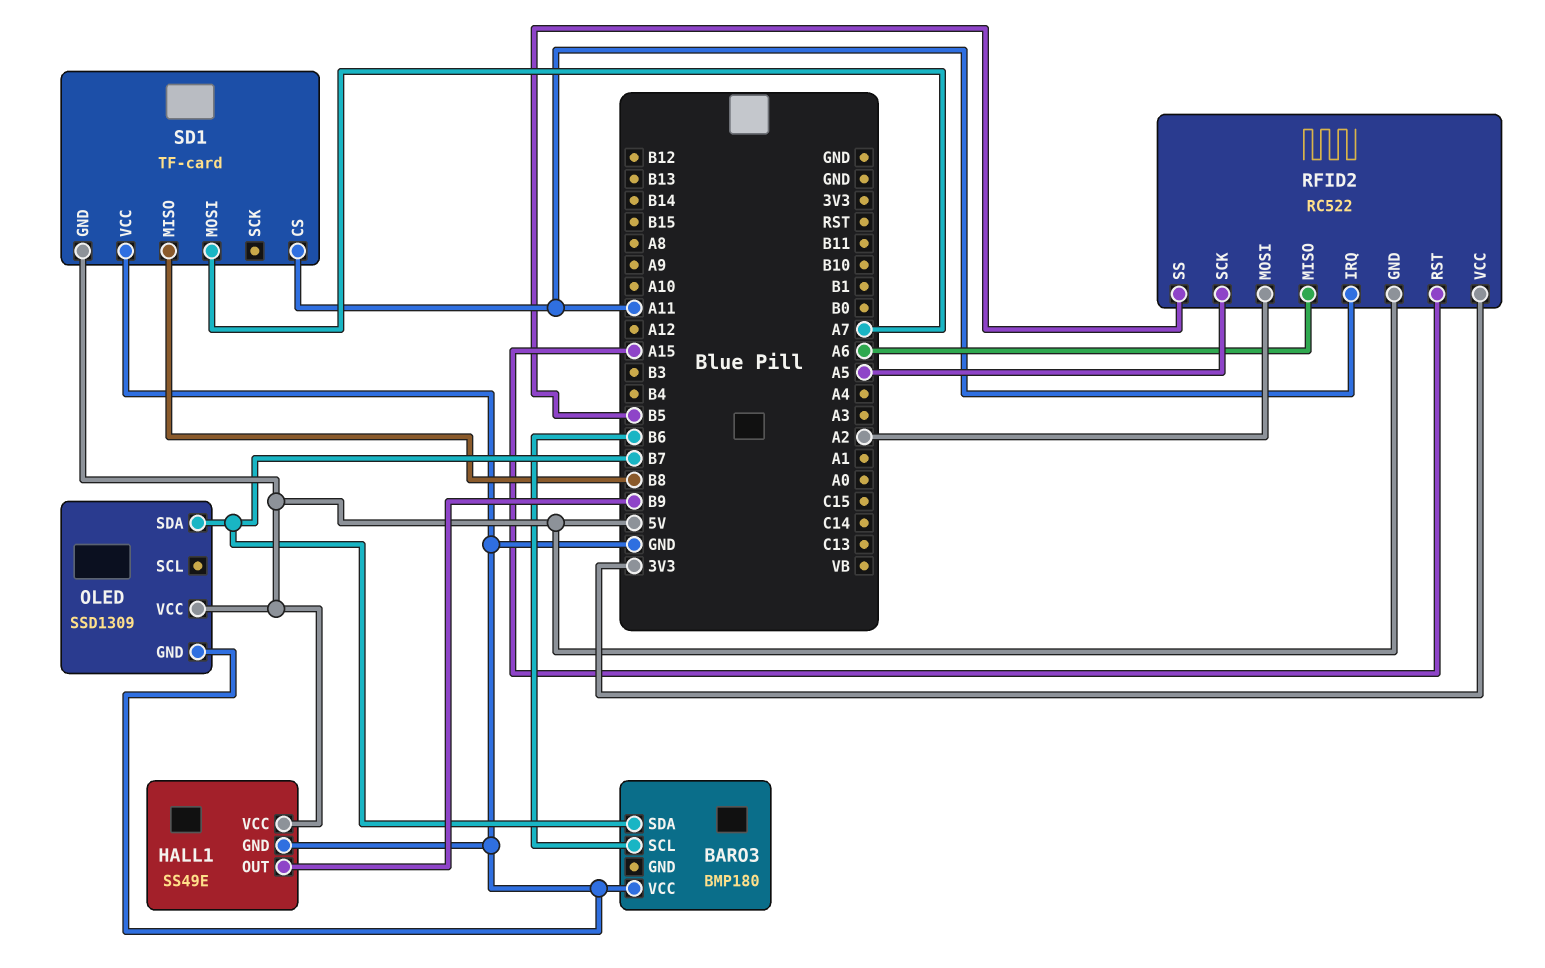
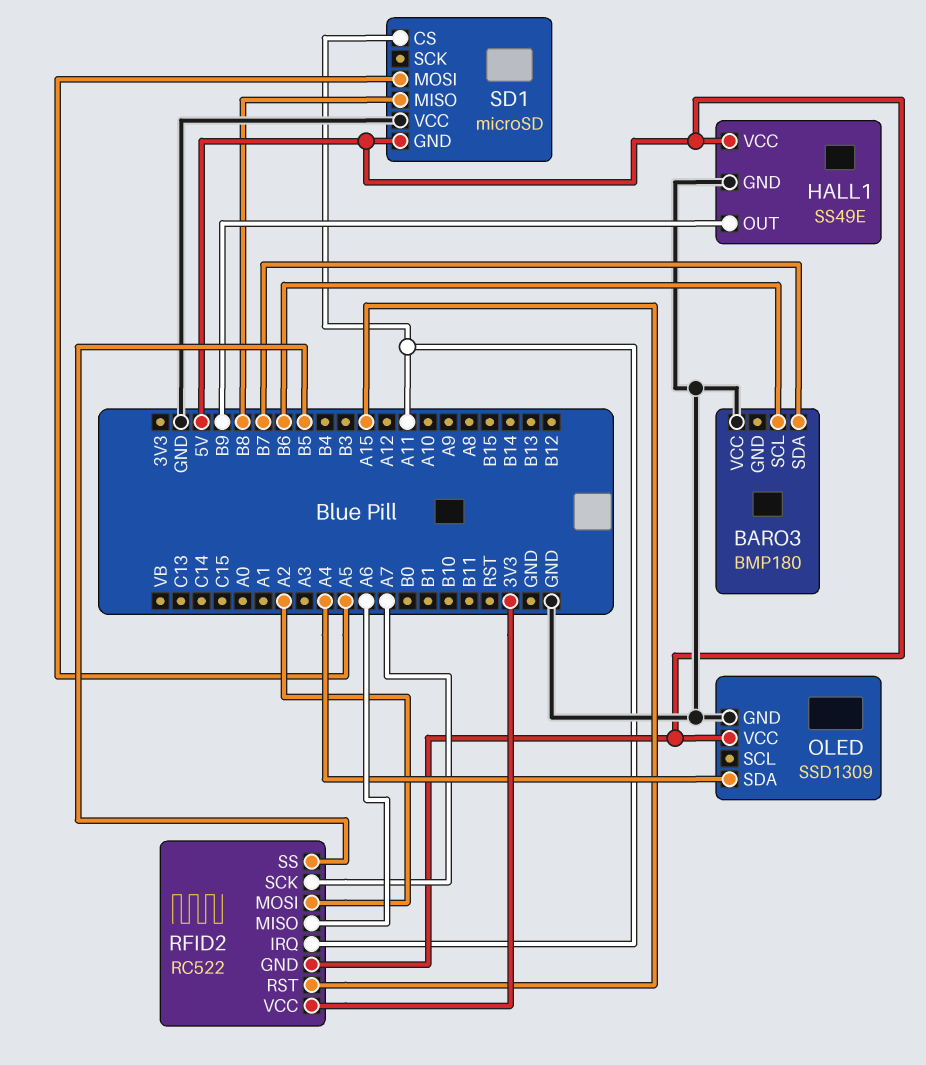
OLED pin SDA: B7 -> A4
RFID2 pin SCK: A5 -> A7
SD1: TF-card -> microSD
SD1 pin MOSI: A7 -> A5

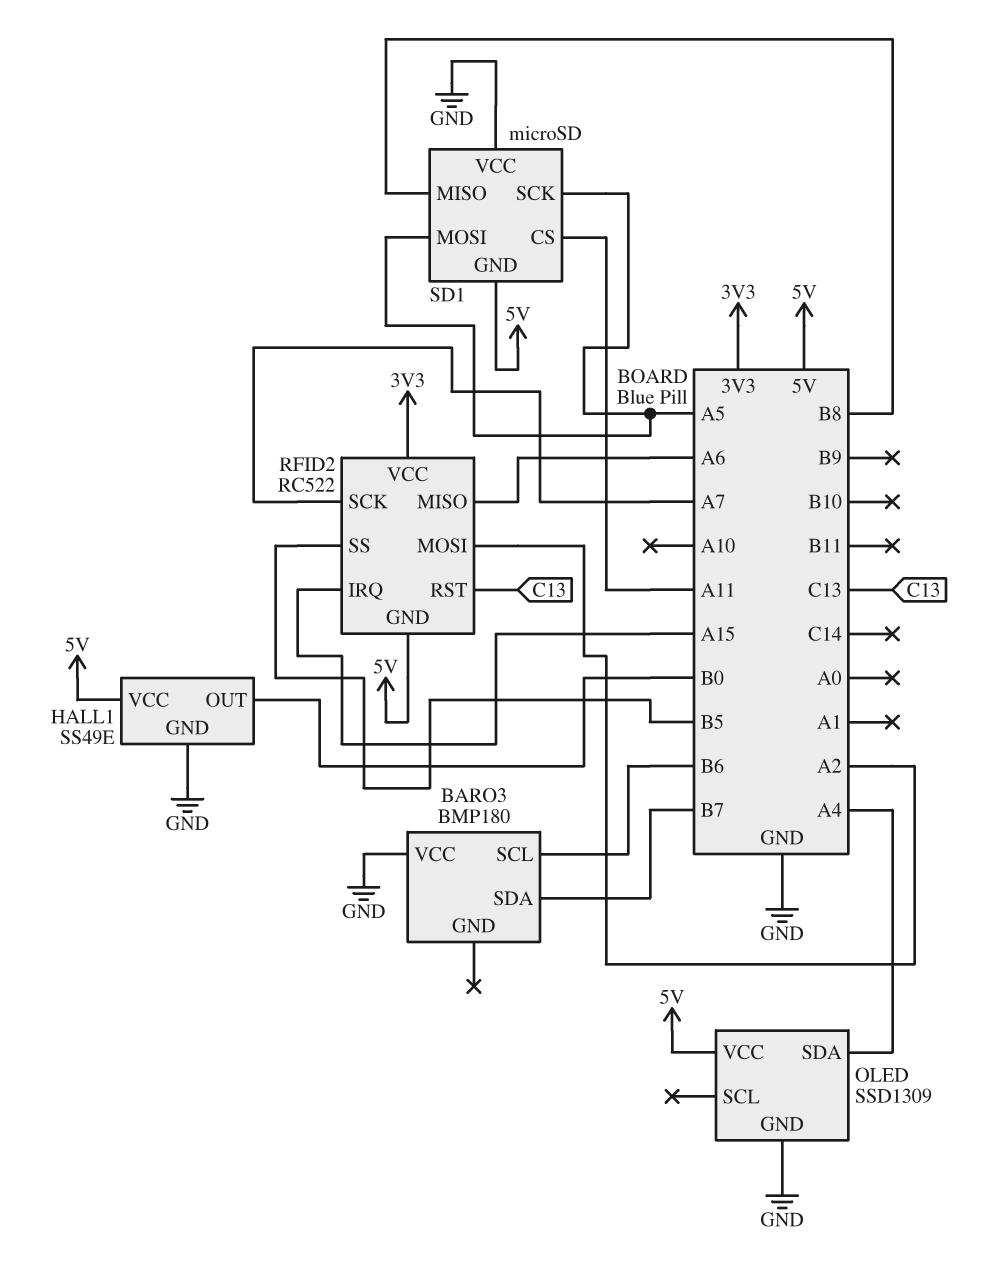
HALL1 pin OUT: B9 -> B0
RFID2 pin IRQ: A11 -> A15
RFID2 pin RST: A15 -> C13
SD1 pin SCK: none -> A5

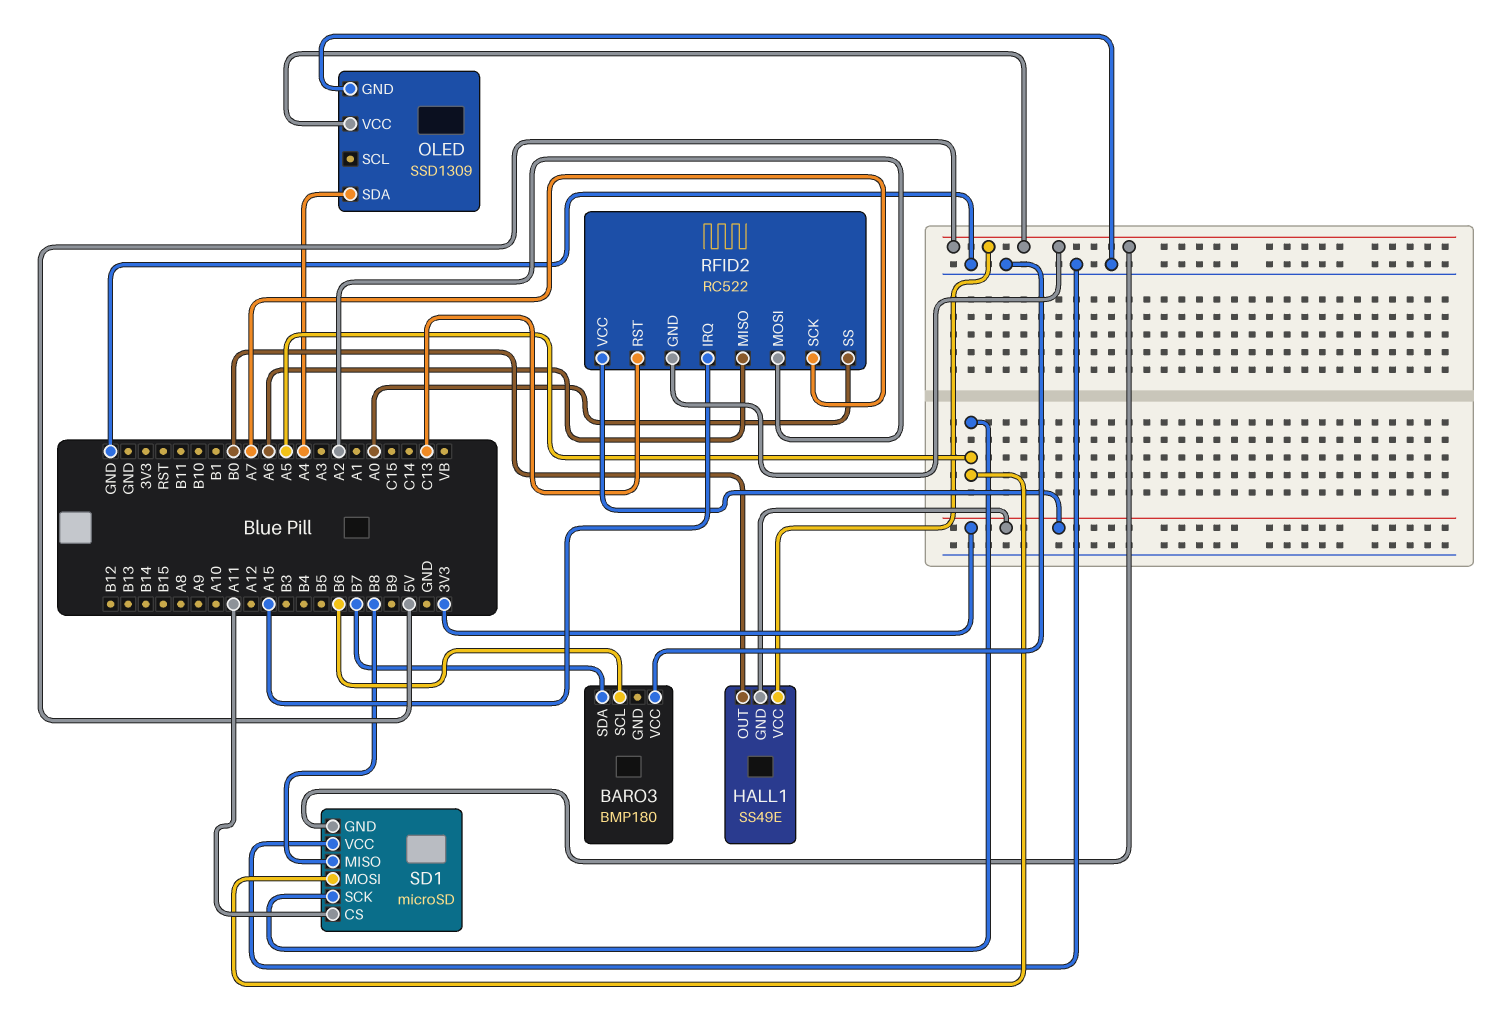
HALL1 pin GND: GND -> 3V3
RFID2 pin SS: B5 -> A0

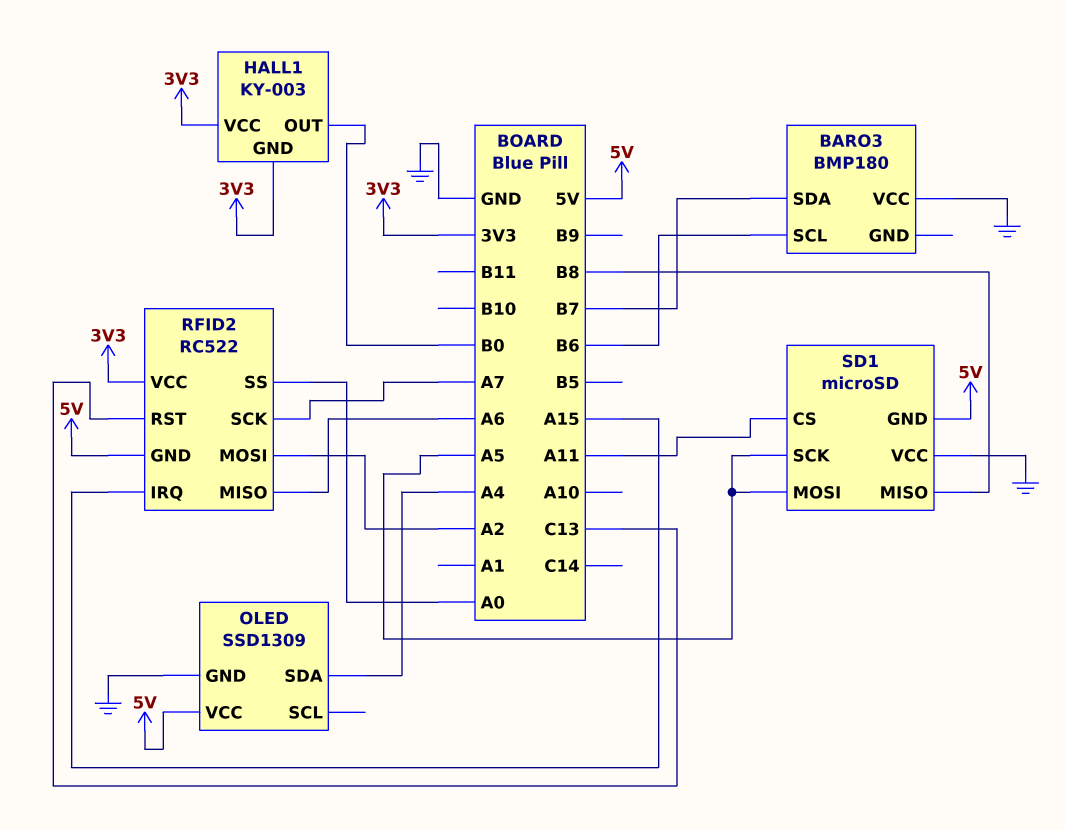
HALL1: SS49E -> KY-003
HALL1 pin VCC: 5V -> 3V3

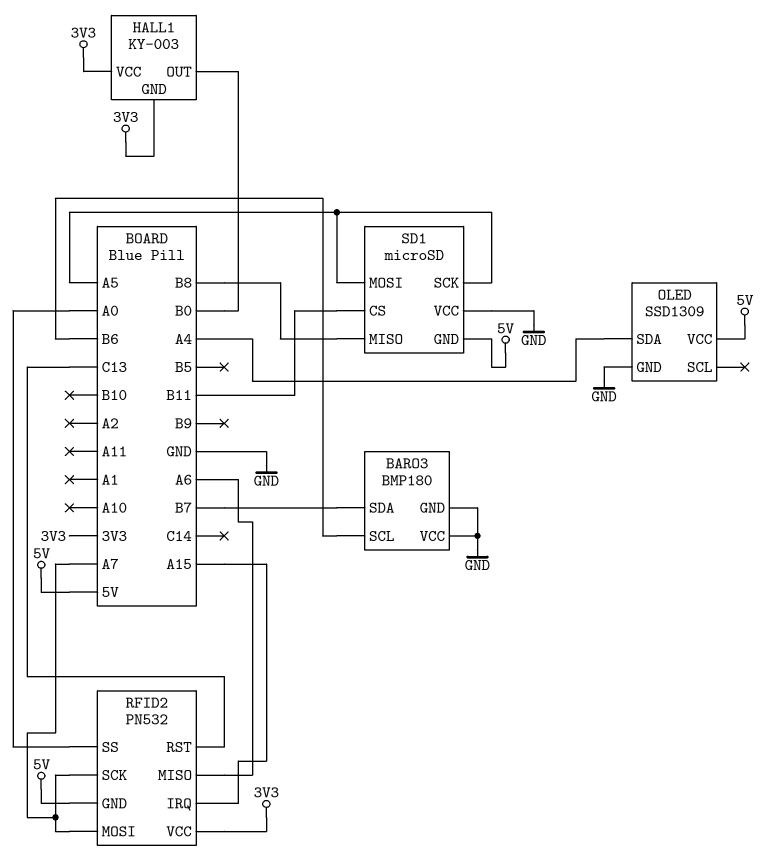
BARO3 pin GND: none -> GND
RFID2: RC522 -> PN532
RFID2 pin MOSI: A2 -> A7
SD1 pin CS: A11 -> B11

